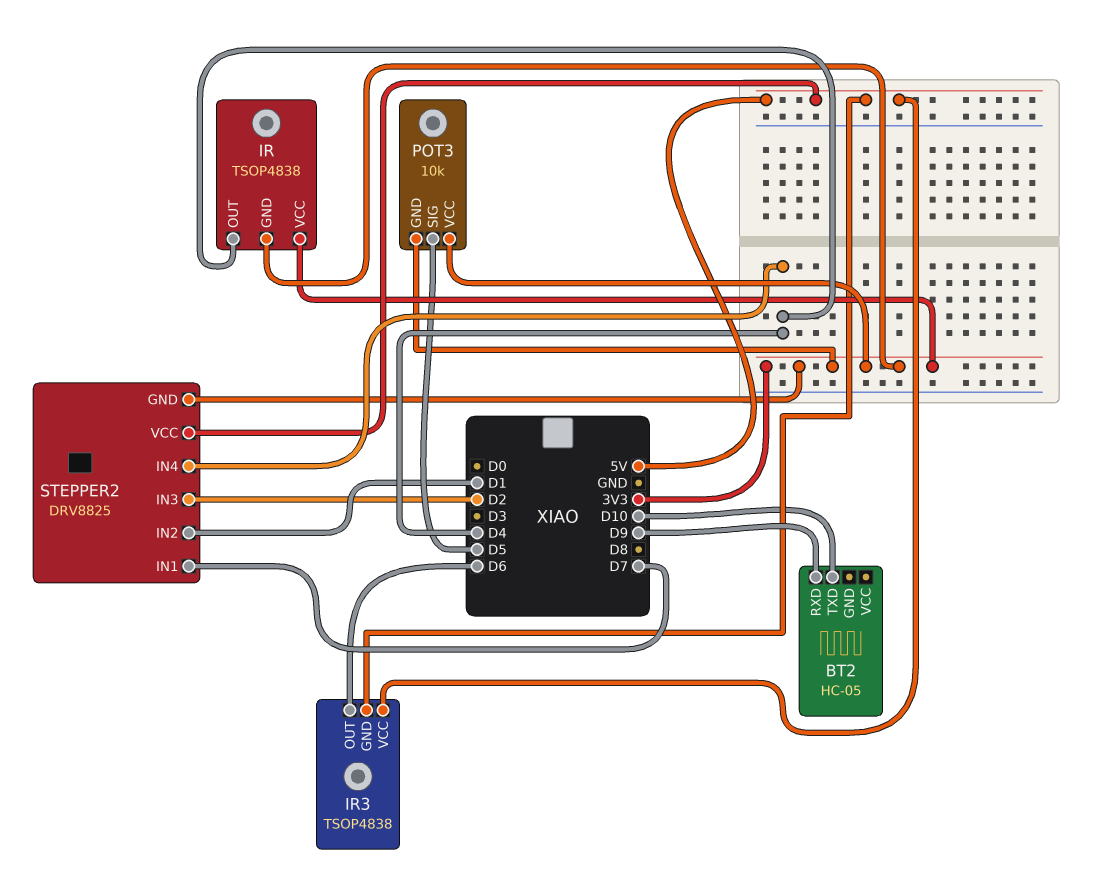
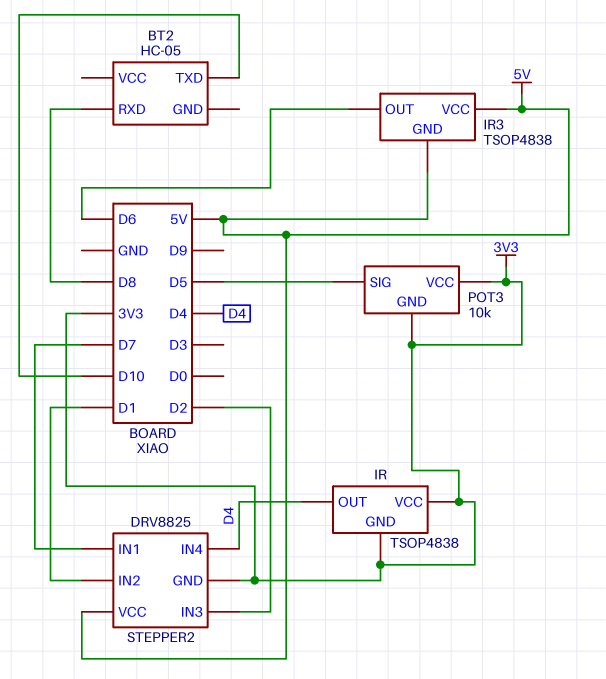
BT2 pin RXD: D9 -> D8

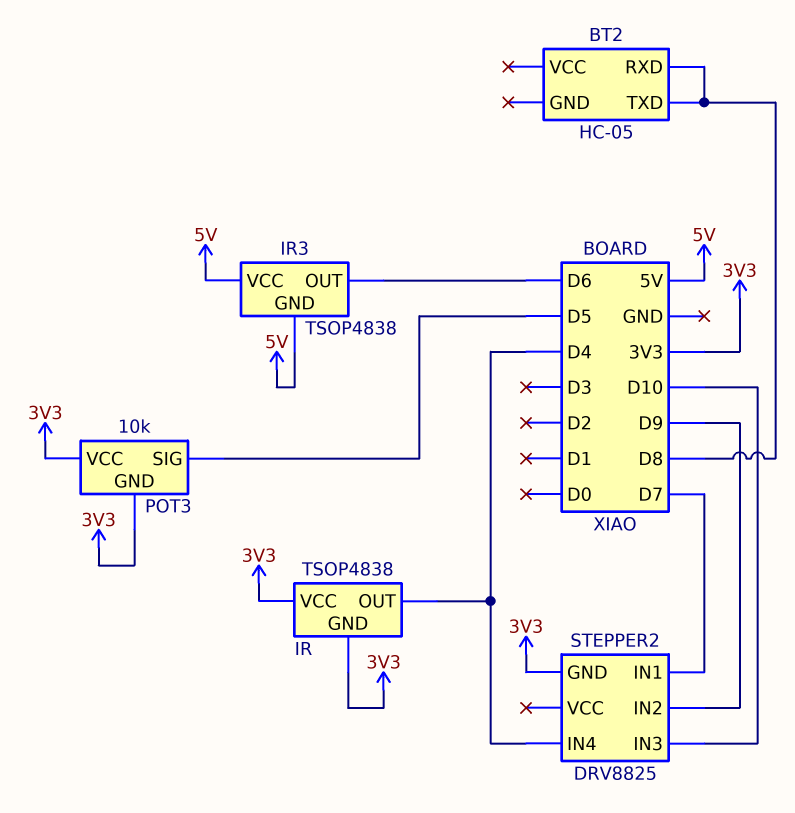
BT2 pin TXD: D10 -> D8
STEPPER2 pin IN2: D1 -> D9
STEPPER2 pin IN3: D2 -> D10
STEPPER2 pin VCC: 5V -> none

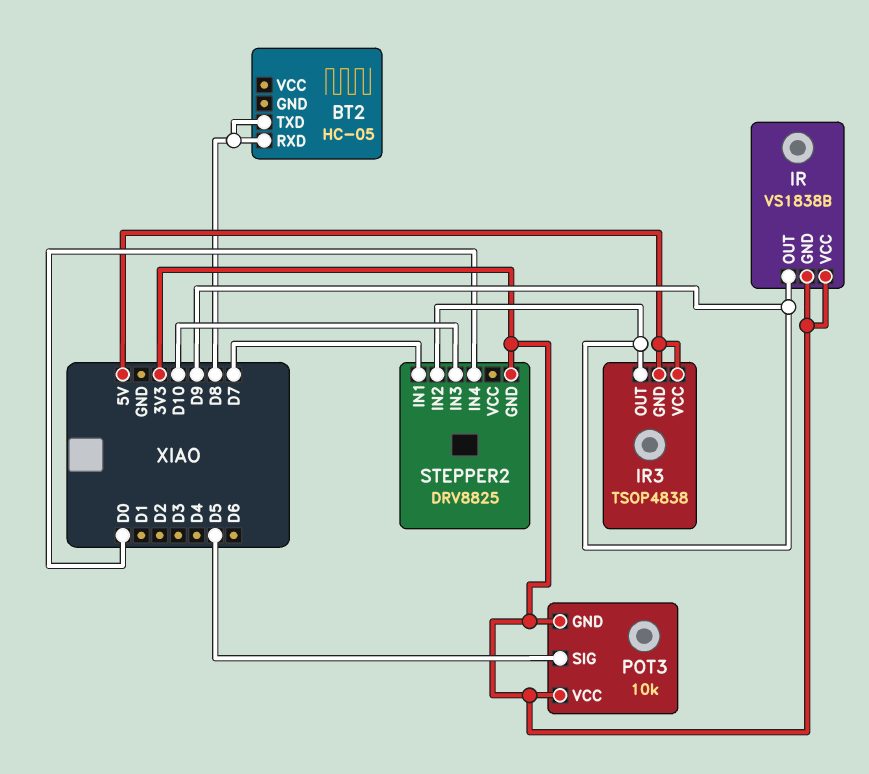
IR: TSOP4838 -> VS1838B
IR pin OUT: D4 -> D9
IR3 pin OUT: D6 -> D9
STEPPER2 pin IN4: D4 -> D0

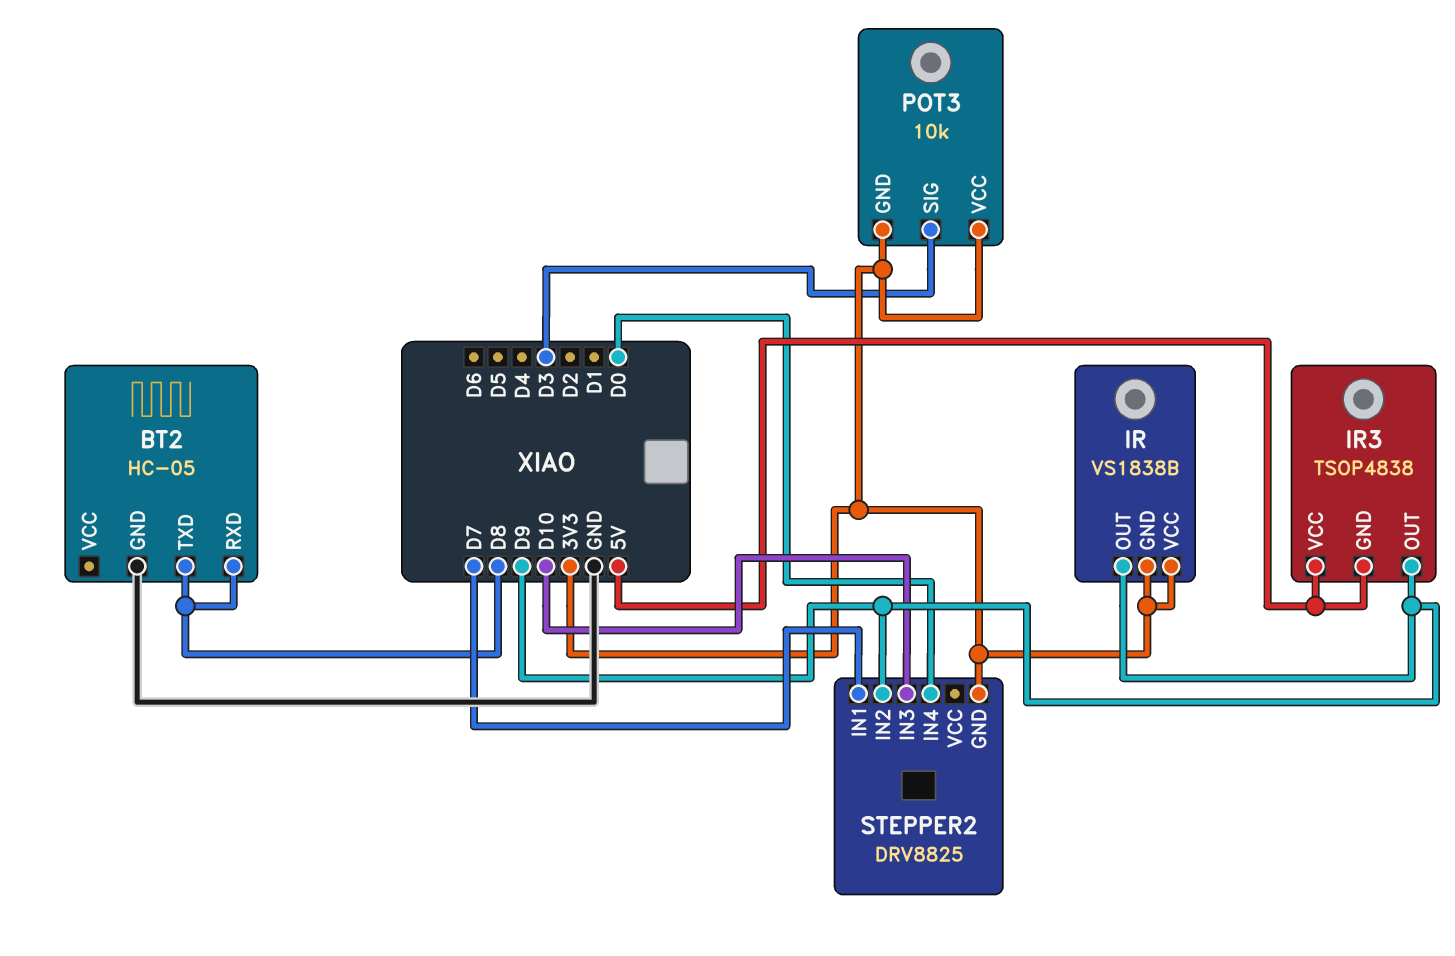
BT2 pin GND: none -> GND
POT3 pin SIG: D5 -> D3

